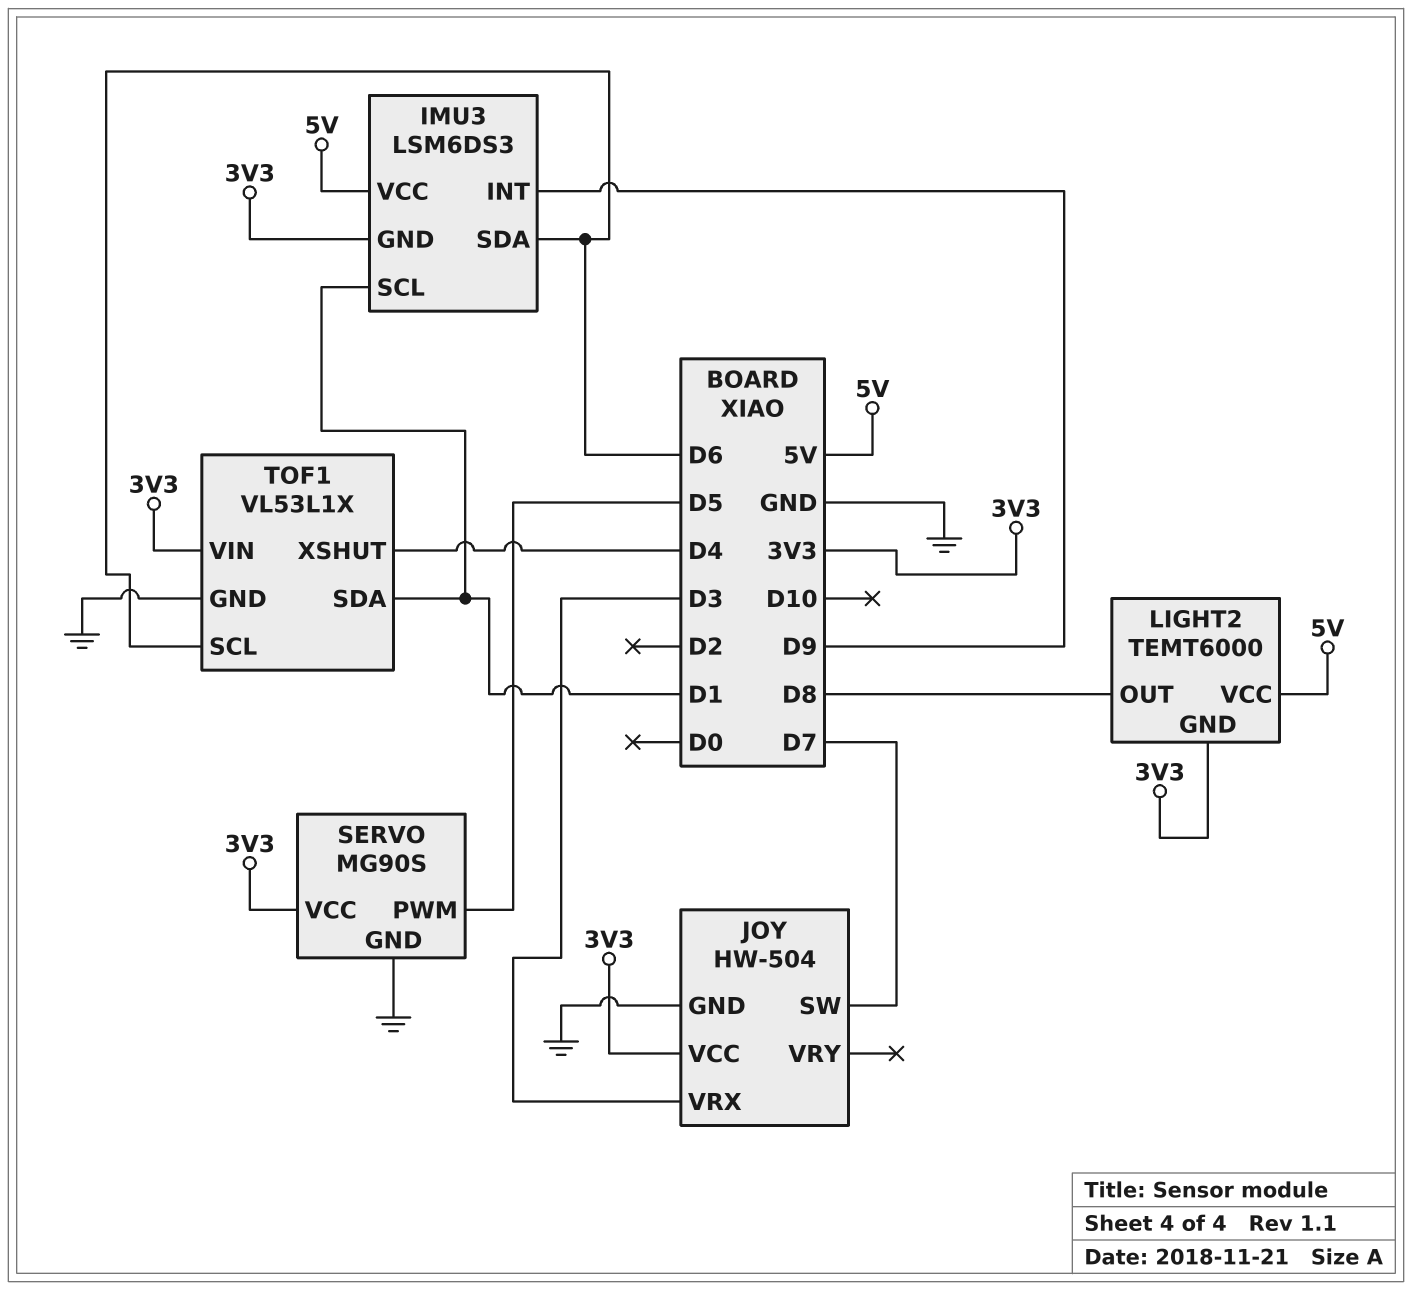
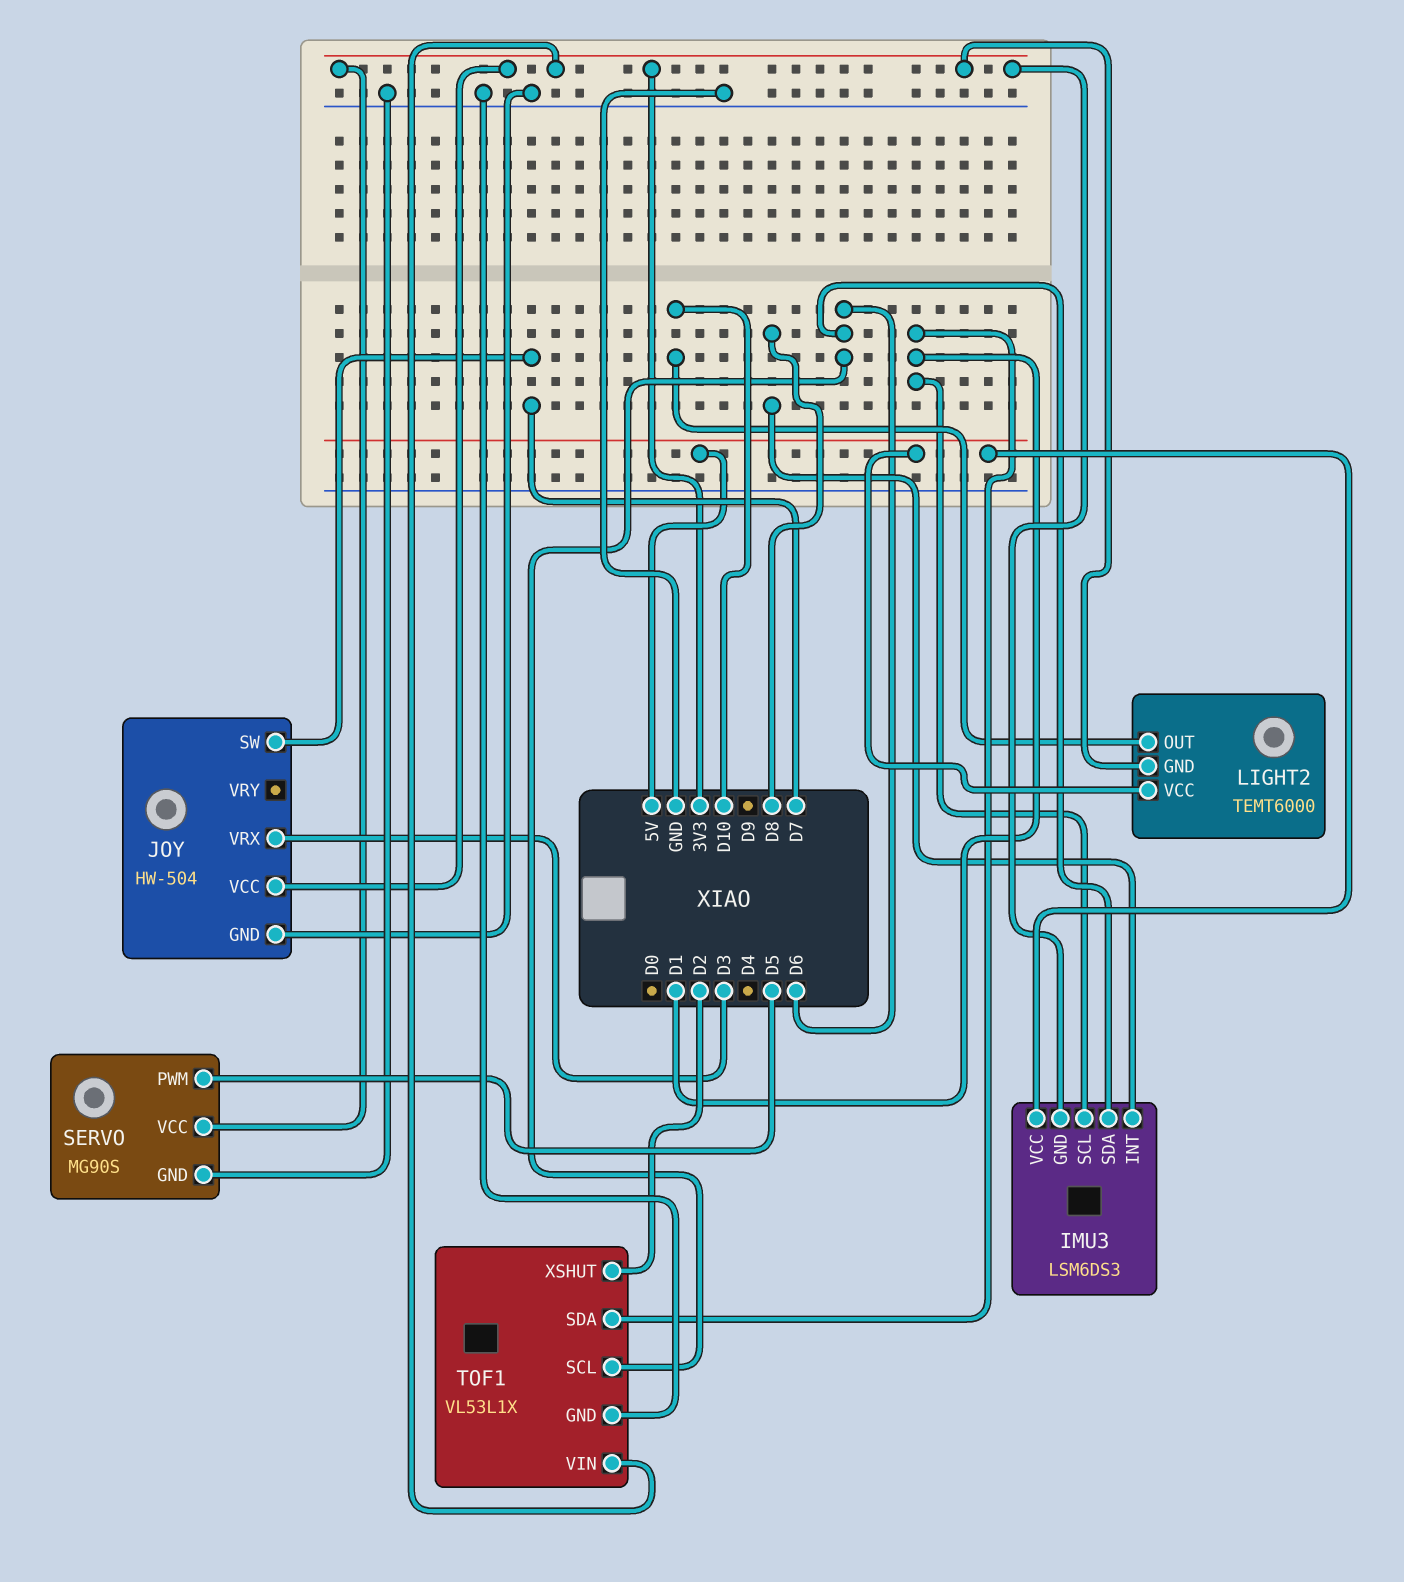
IMU3 pin INT: D9 -> D8
LIGHT2 pin OUT: D8 -> D10
TOF1 pin XSHUT: D4 -> D2

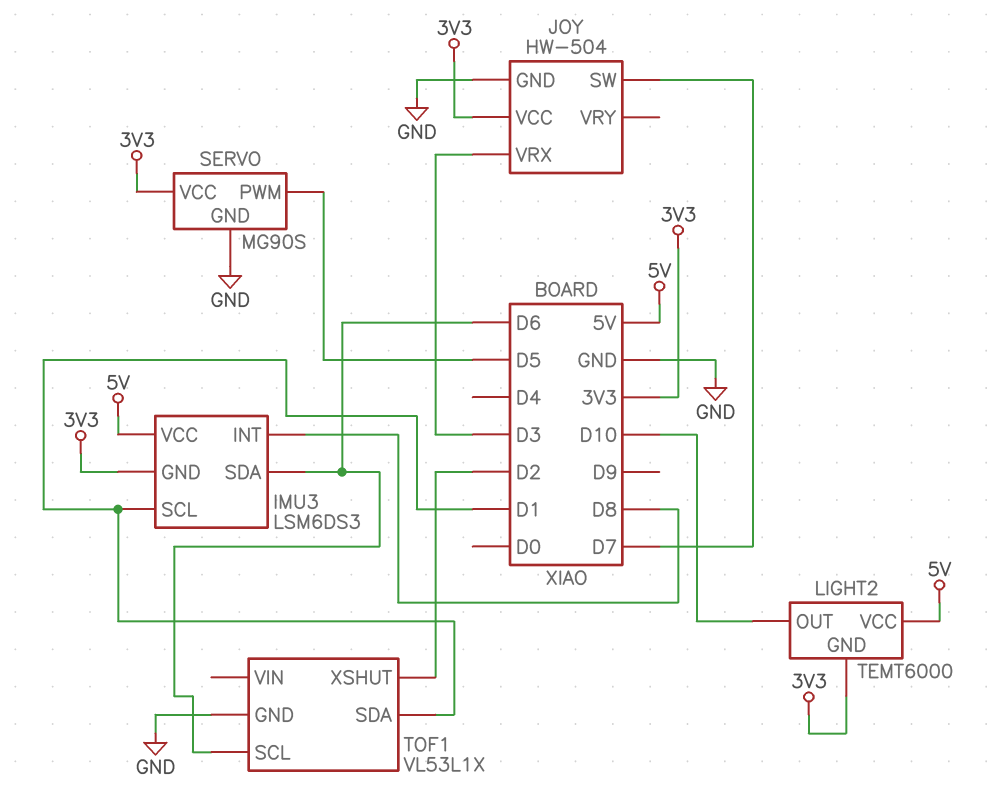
TOF1 pin VIN: 3V3 -> none

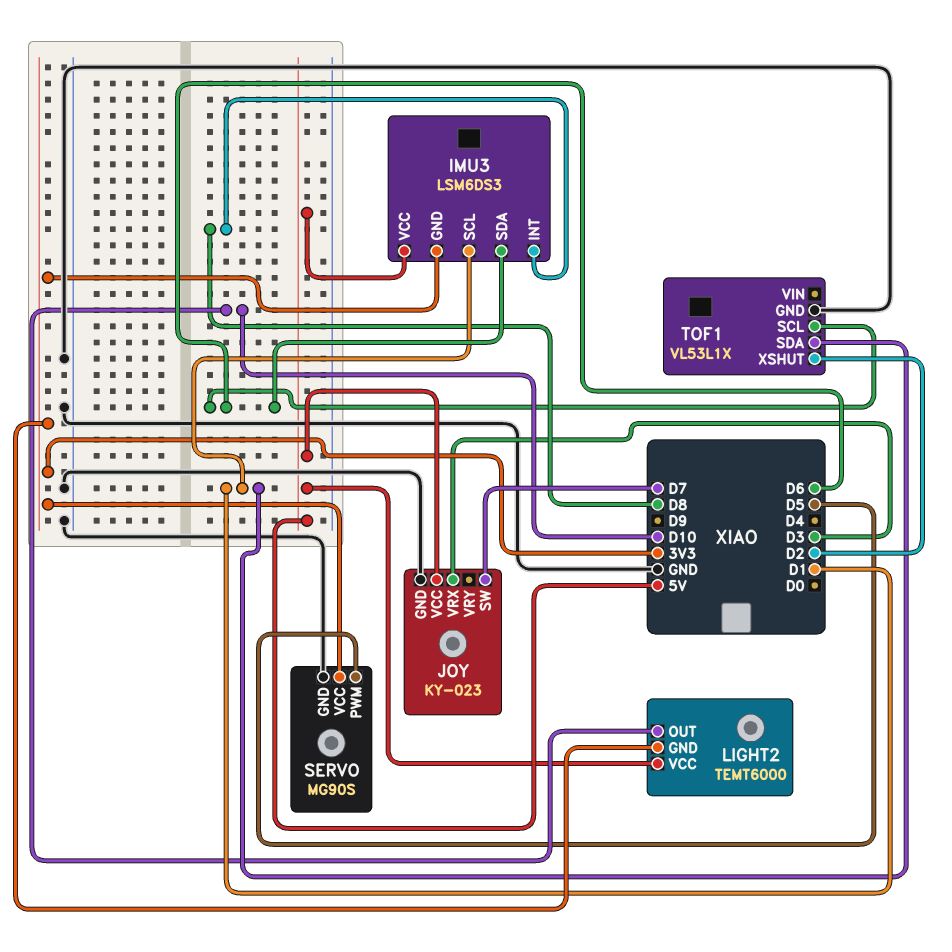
JOY: HW-504 -> KY-023
JOY pin VCC: 3V3 -> 5V

